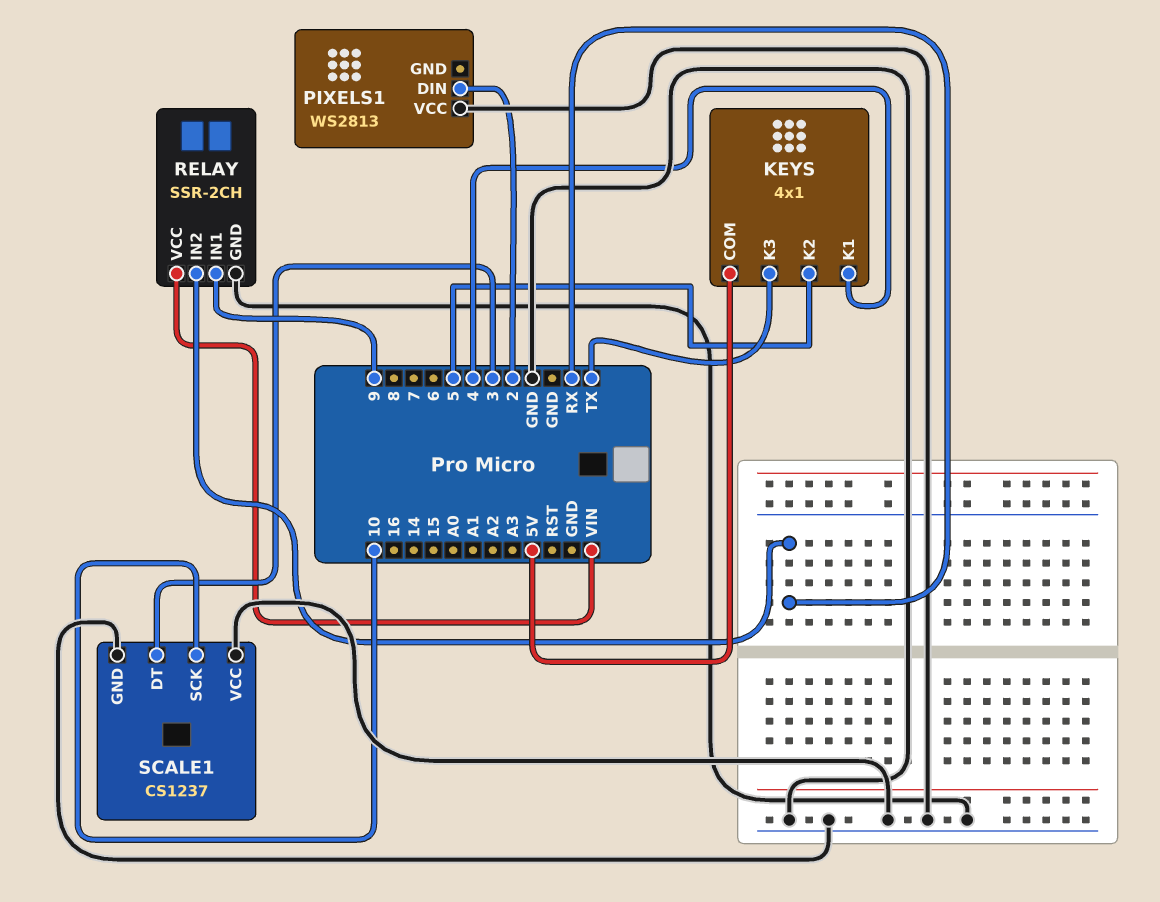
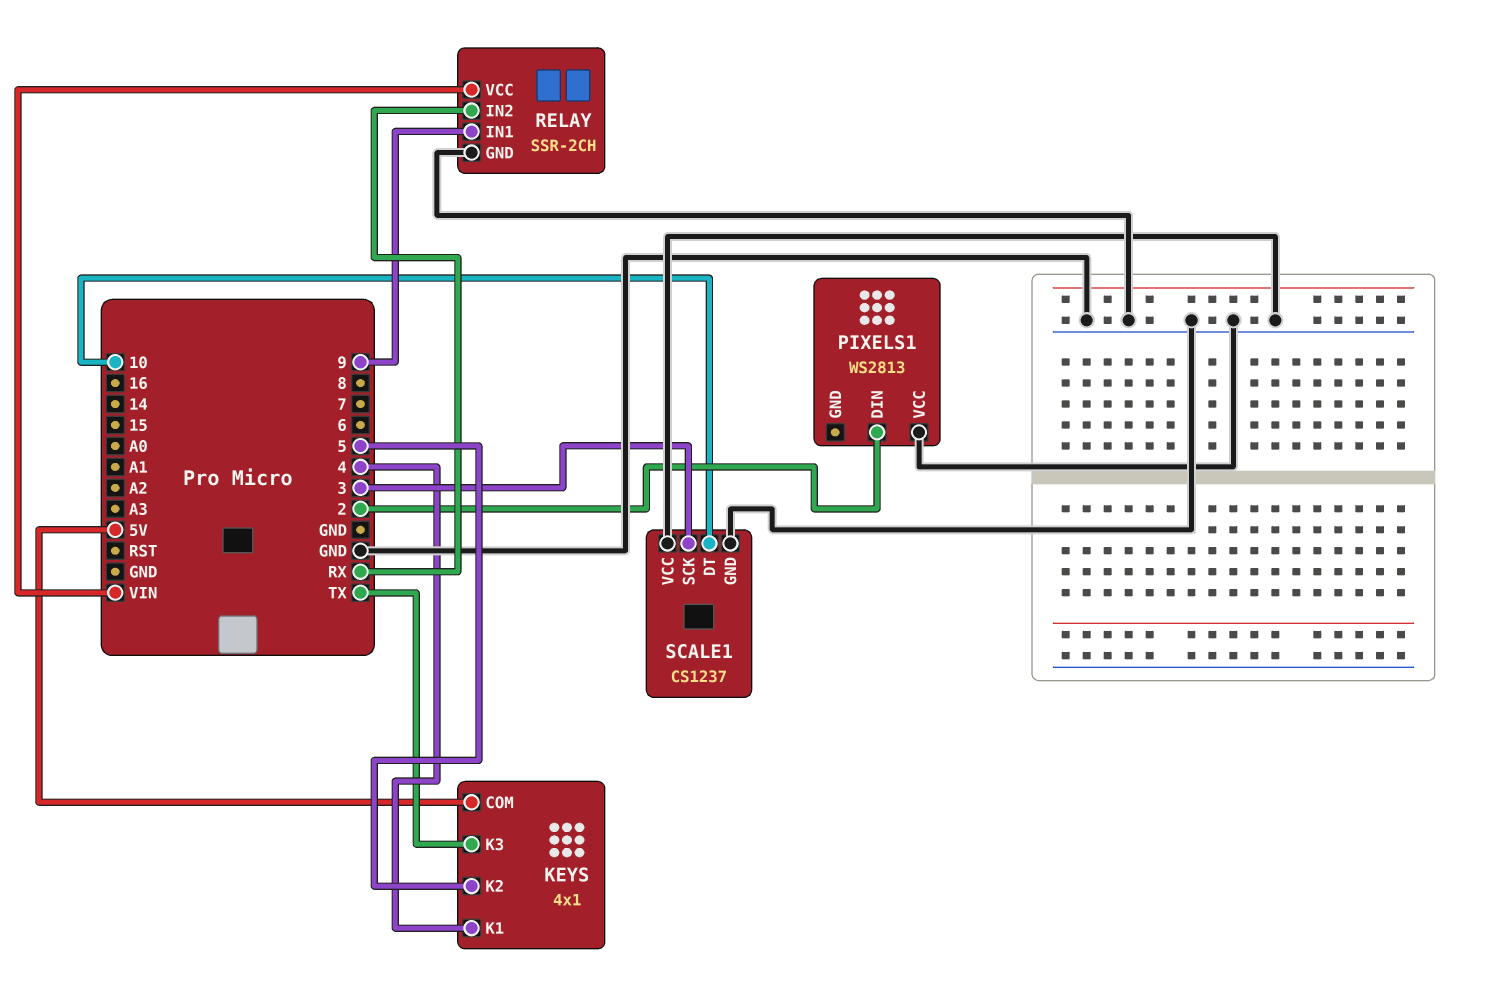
SCALE1 pin DT: 3 -> 10
SCALE1 pin SCK: 10 -> 3

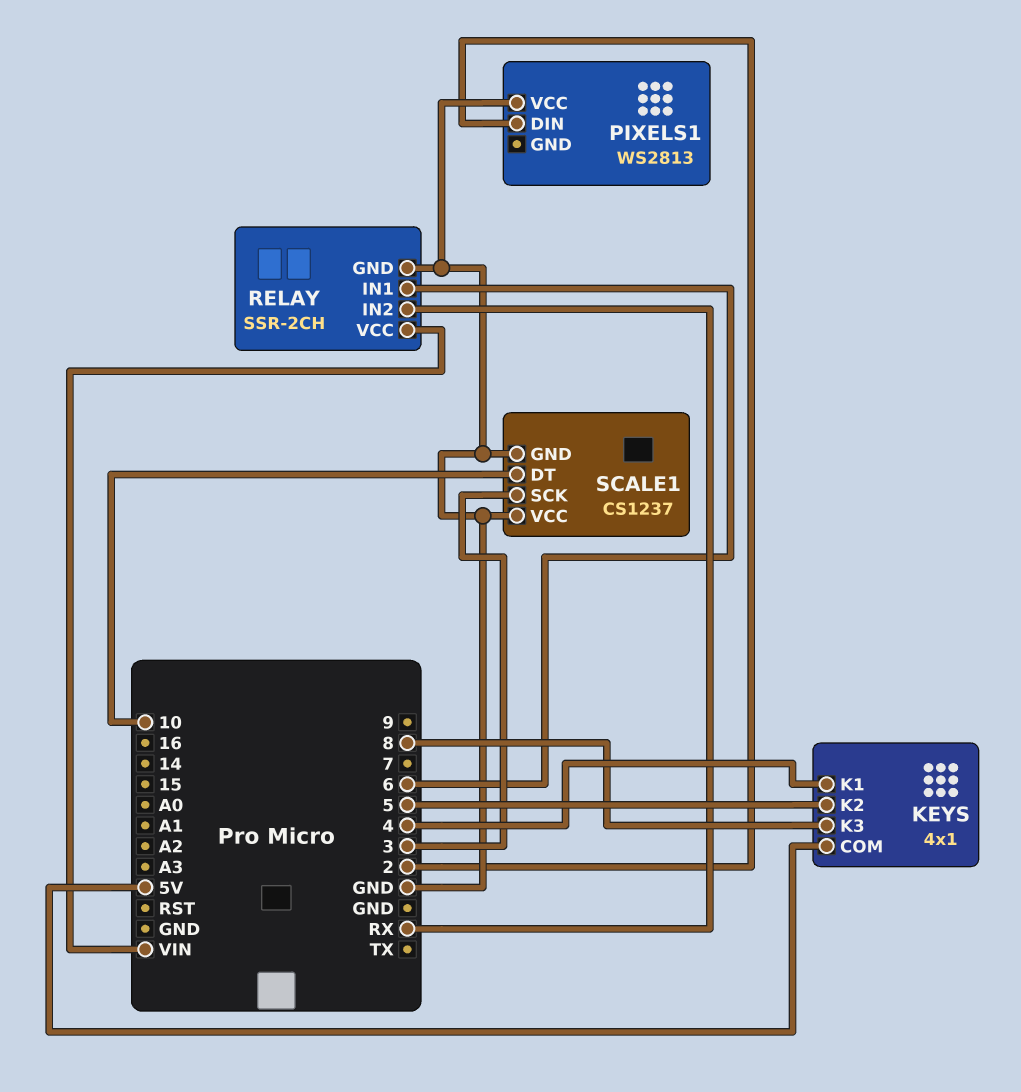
KEYS pin K3: TX -> 8
RELAY pin IN1: 9 -> 6

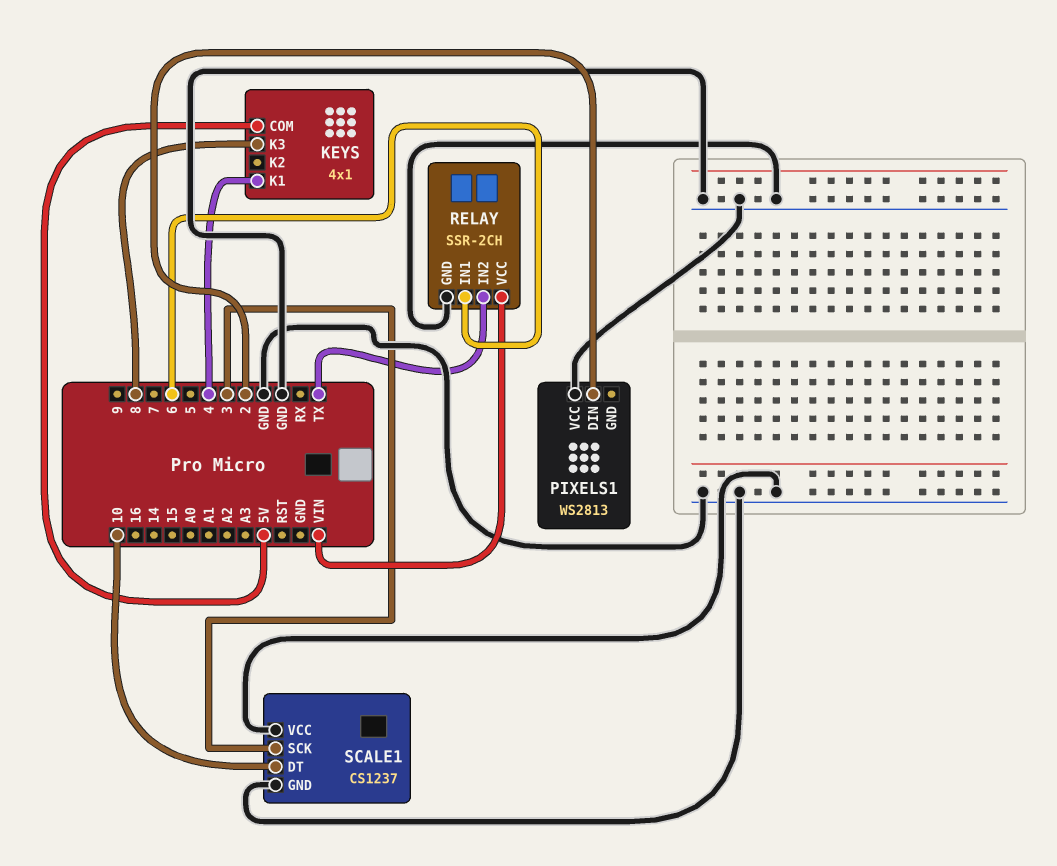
KEYS pin K2: 5 -> none
RELAY pin IN2: RX -> TX

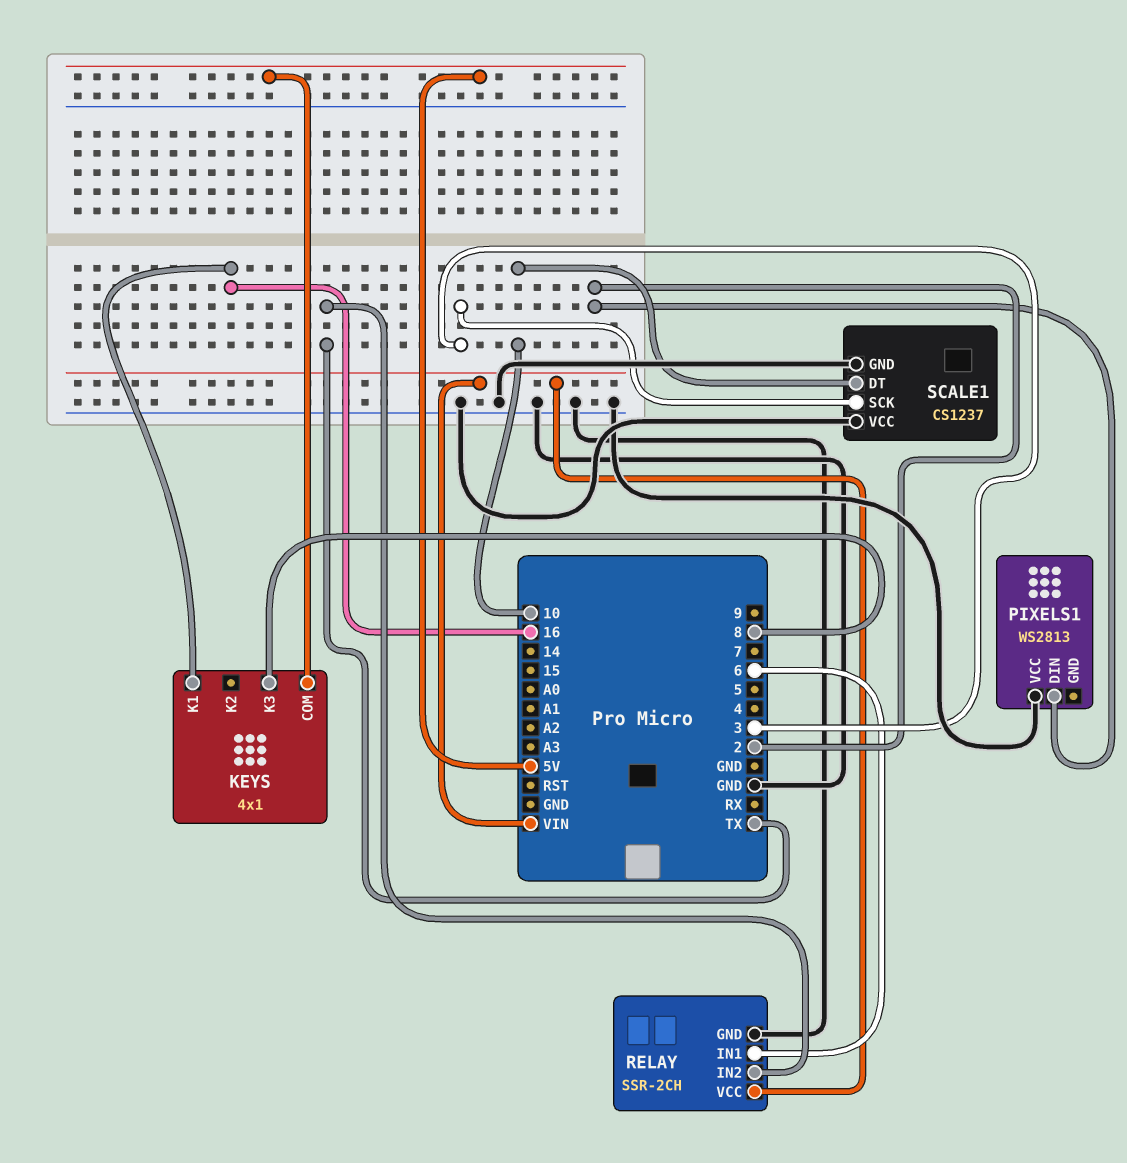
KEYS pin K1: 4 -> 16

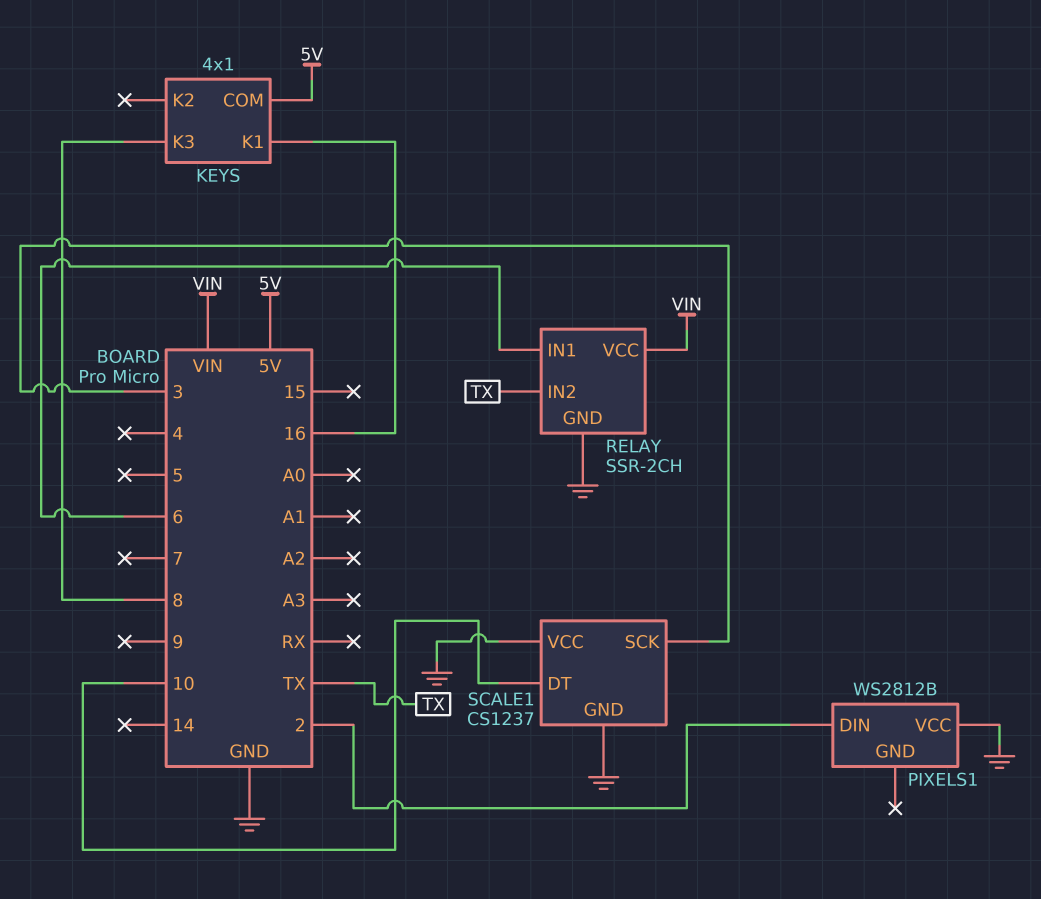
PIXELS1: WS2813 -> WS2812B

